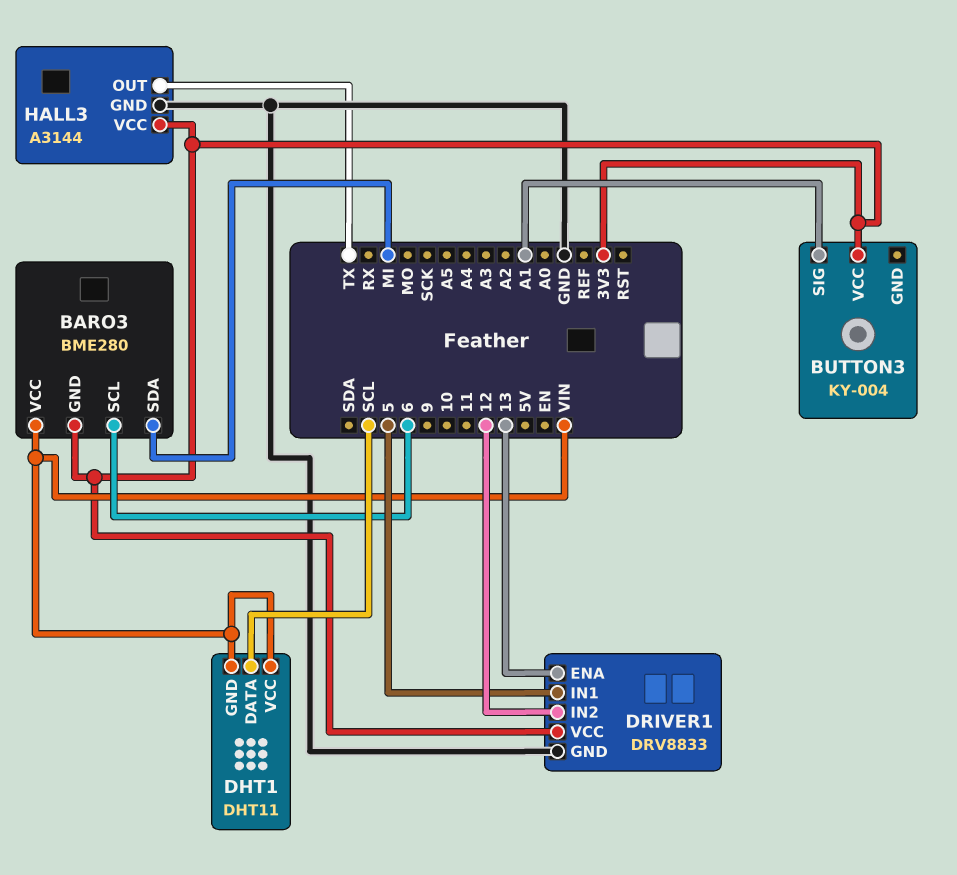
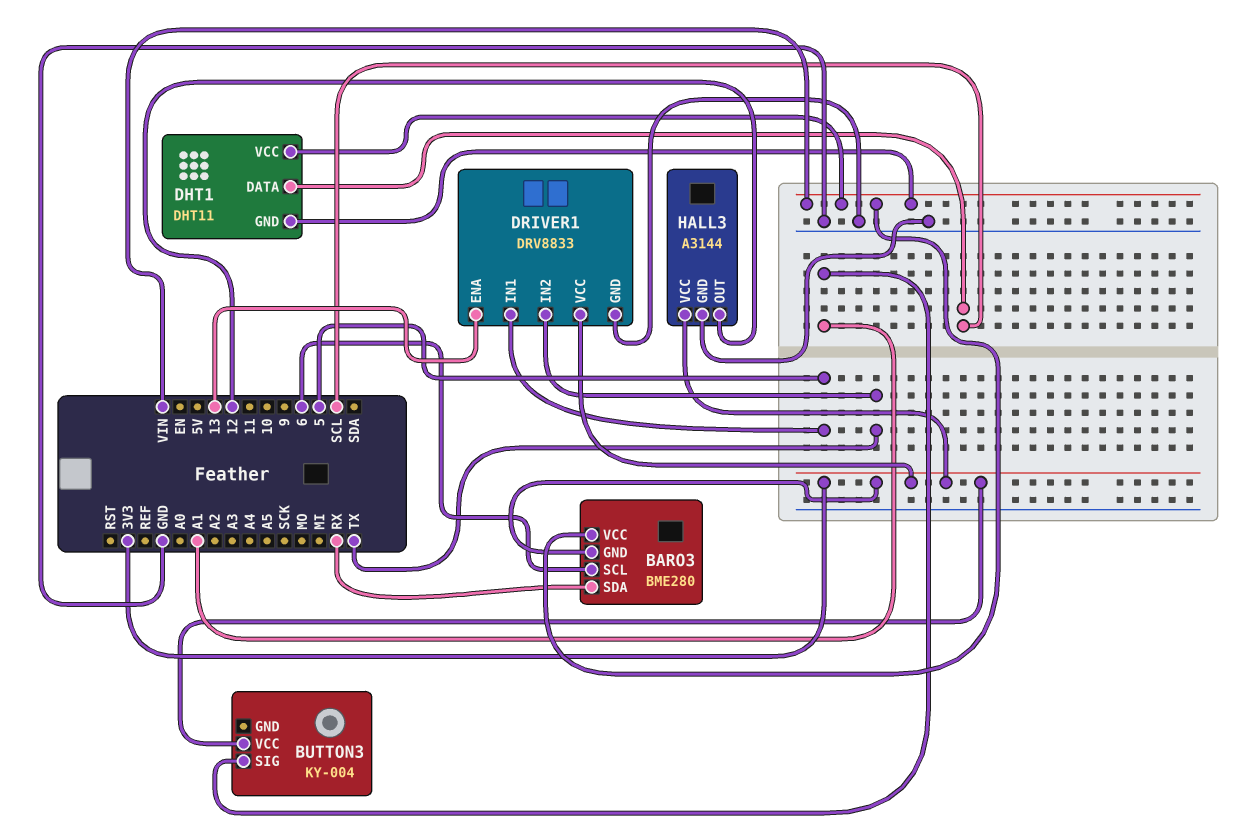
BARO3 pin SDA: MI -> RX
DRIVER1 pin IN2: 12 -> TX
HALL3 pin OUT: TX -> 12

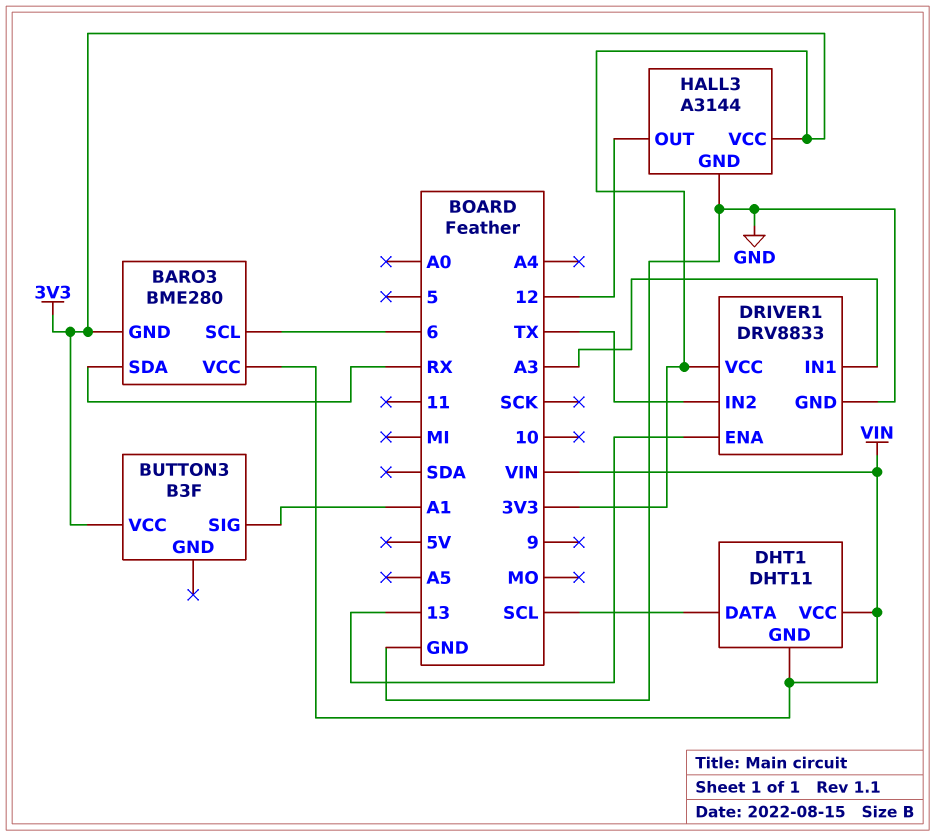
BUTTON3: KY-004 -> B3F
DRIVER1 pin IN1: 5 -> A3

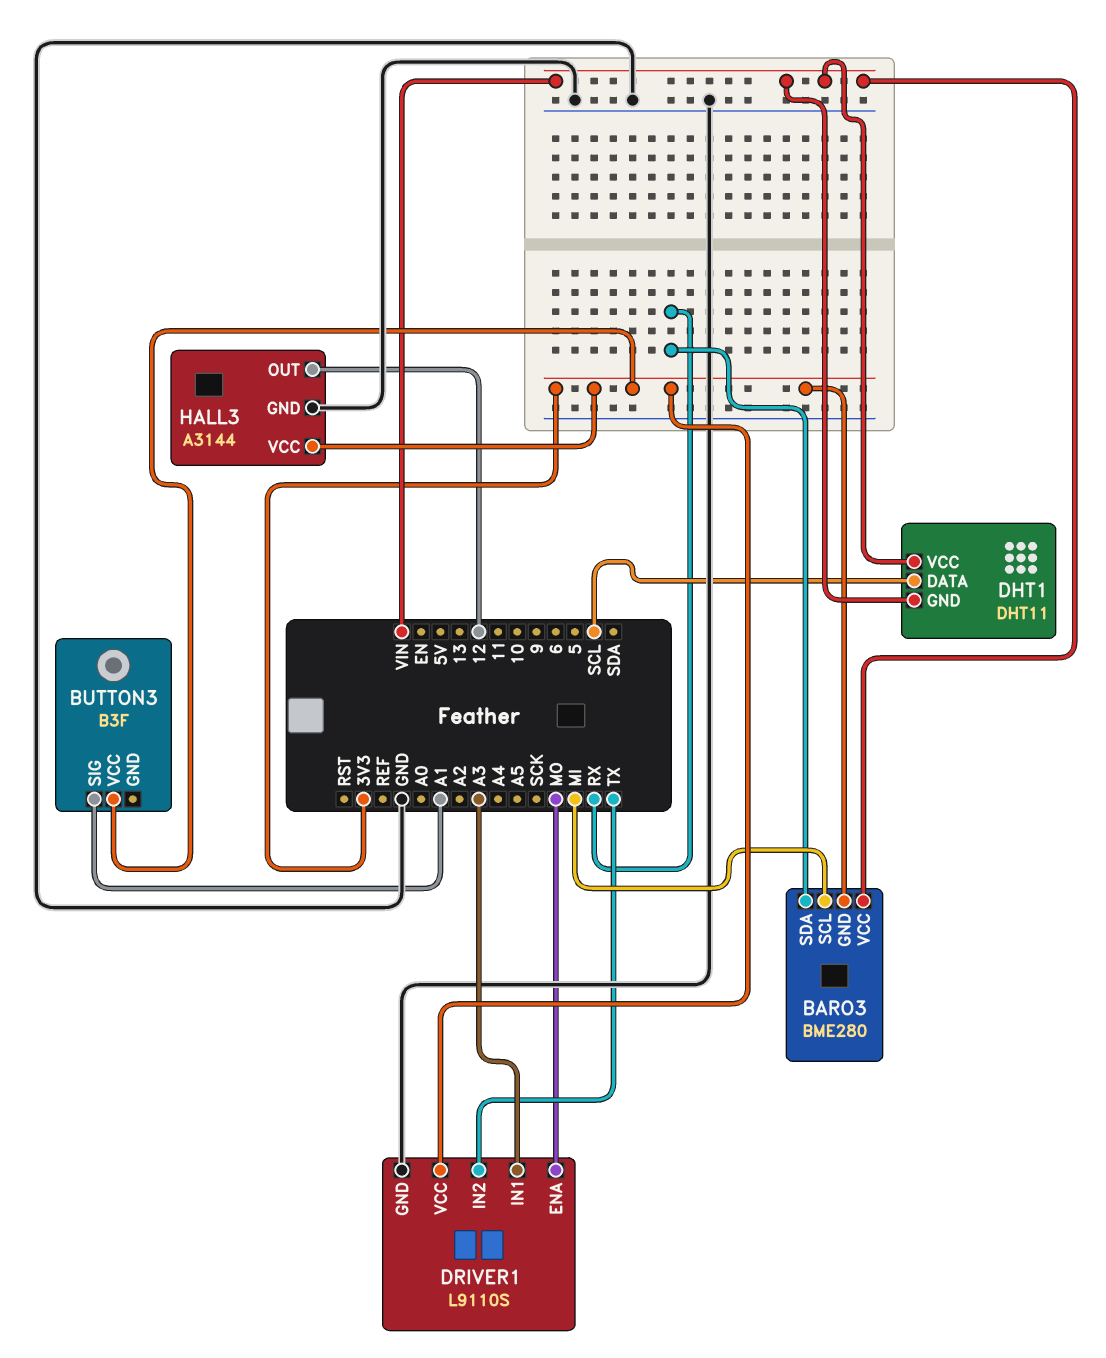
BARO3 pin SCL: 6 -> MI
DRIVER1: DRV8833 -> L9110S
DRIVER1 pin ENA: 13 -> MO

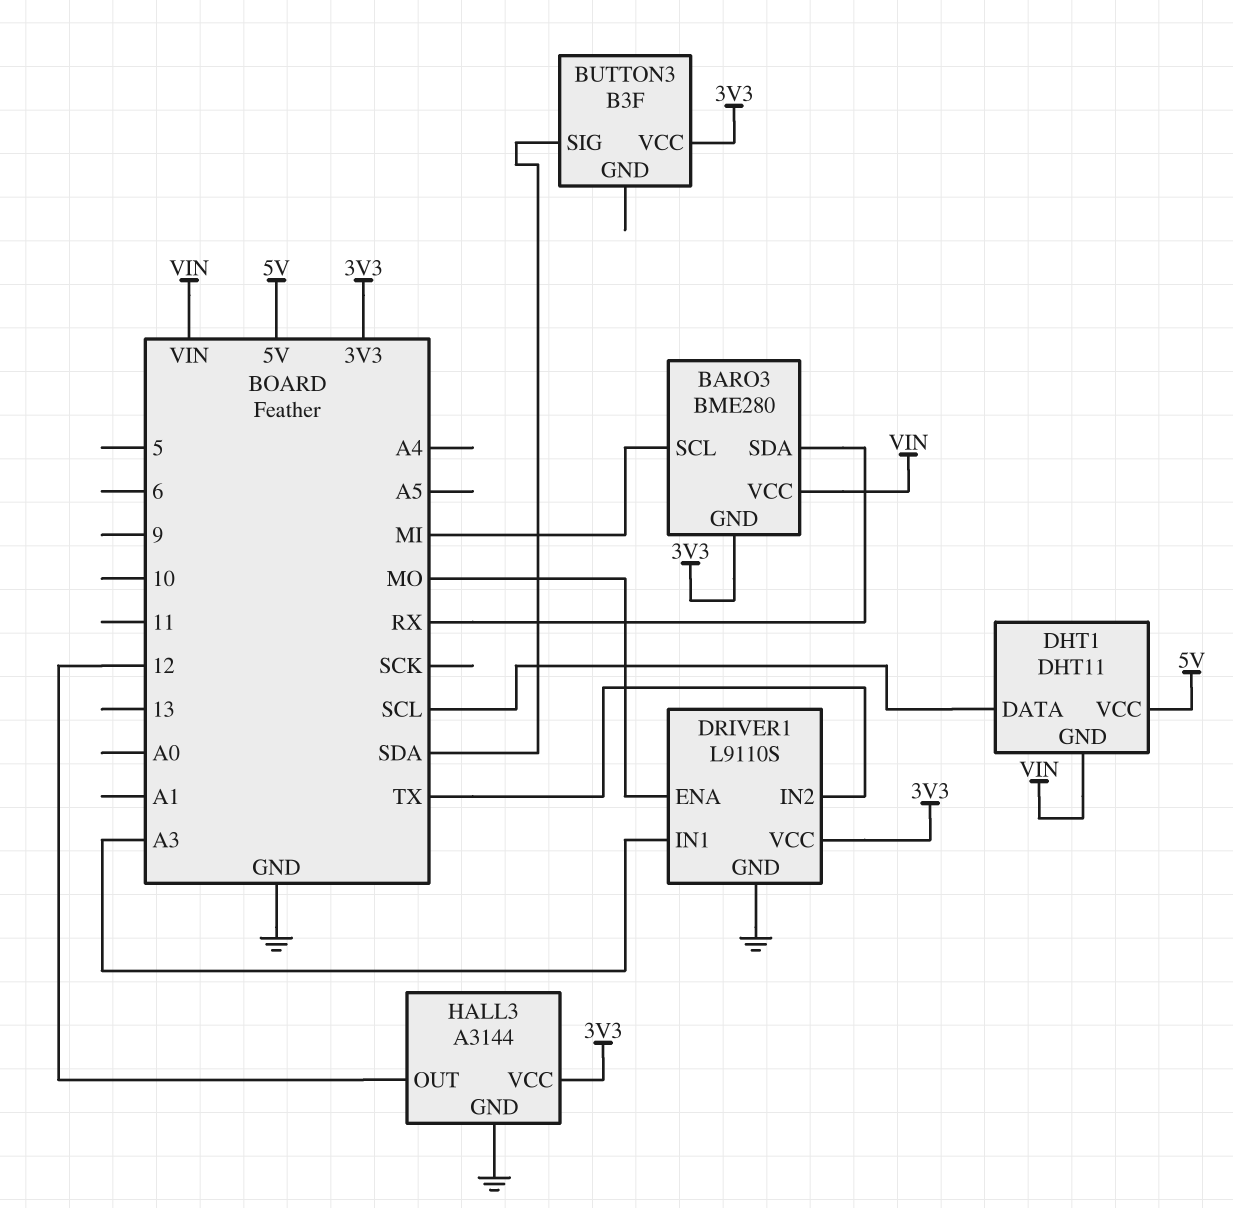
BUTTON3 pin SIG: A1 -> SDA
DHT1 pin VCC: VIN -> 5V

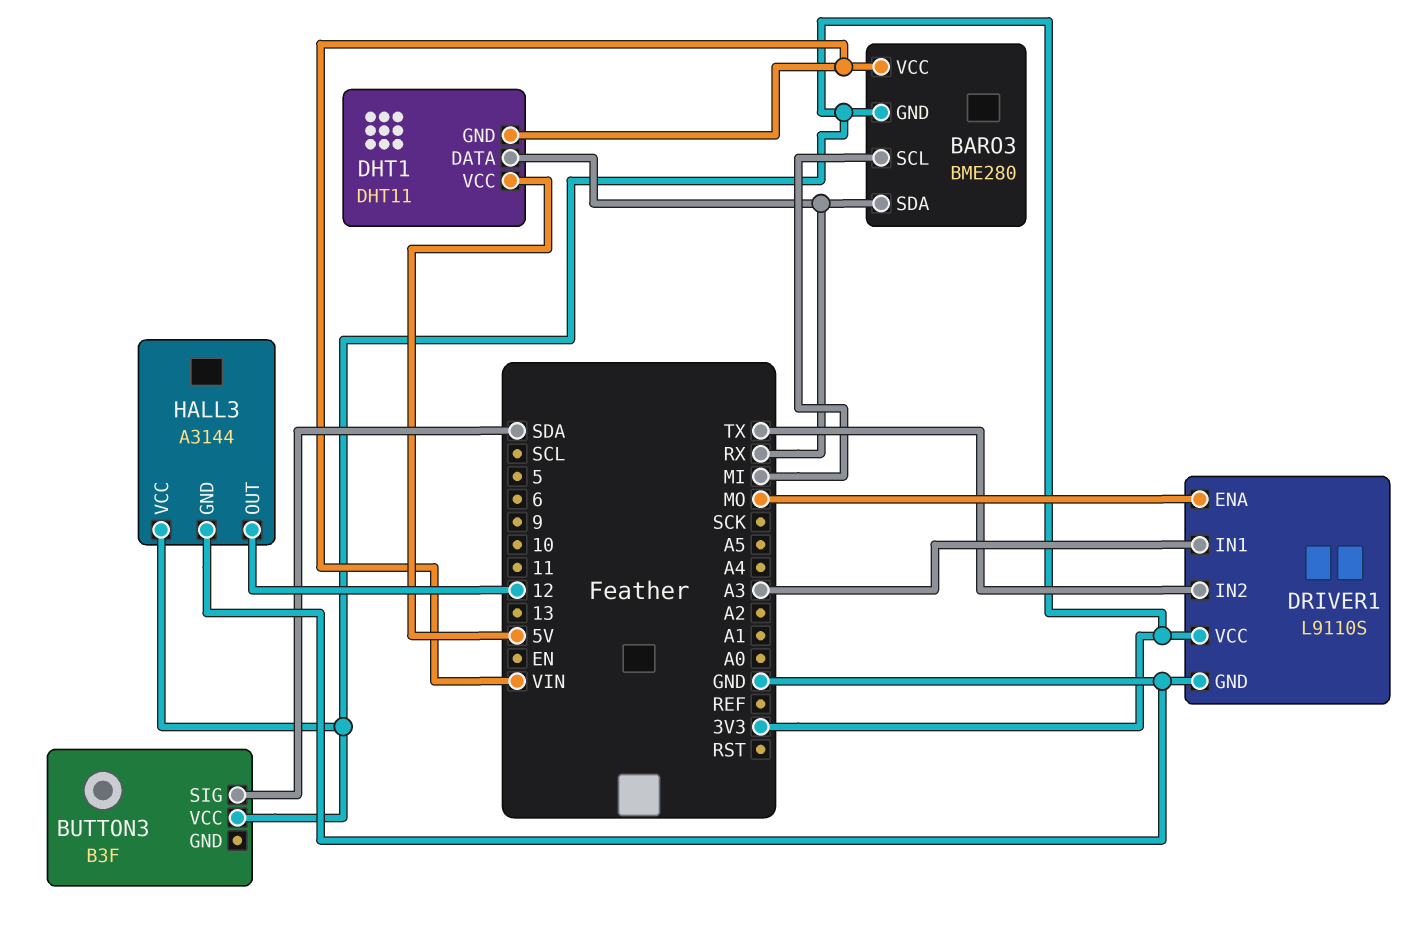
DHT1 pin DATA: SCL -> RX

